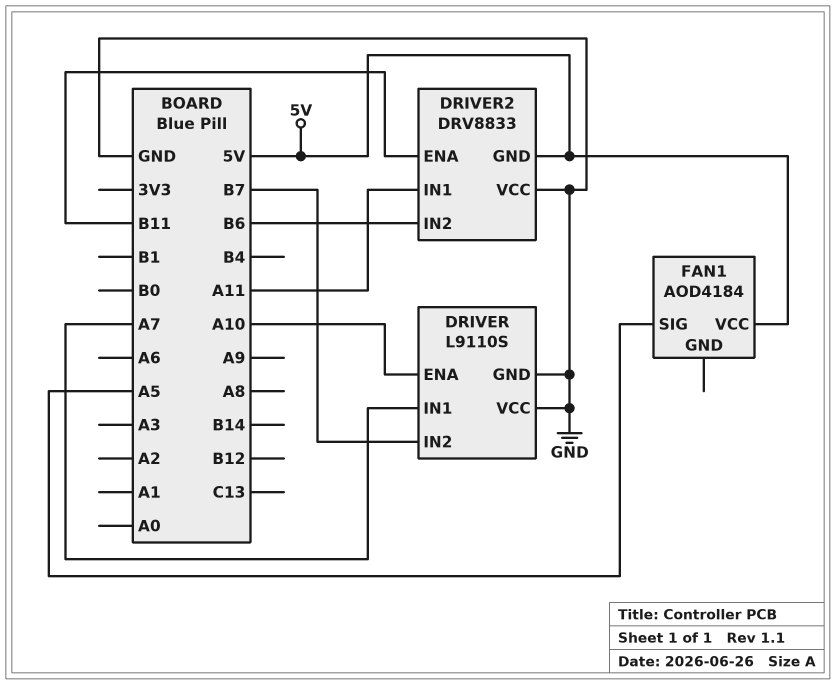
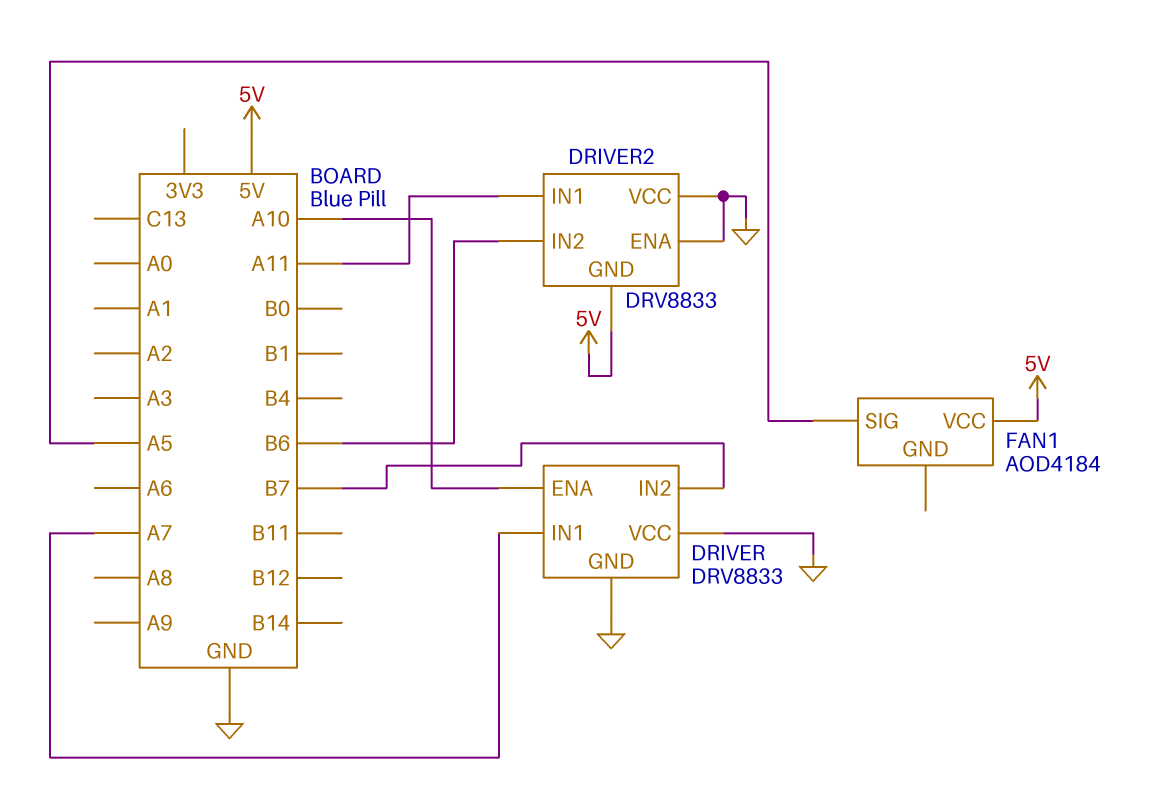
DRIVER: L9110S -> DRV8833
DRIVER2 pin ENA: B11 -> GND

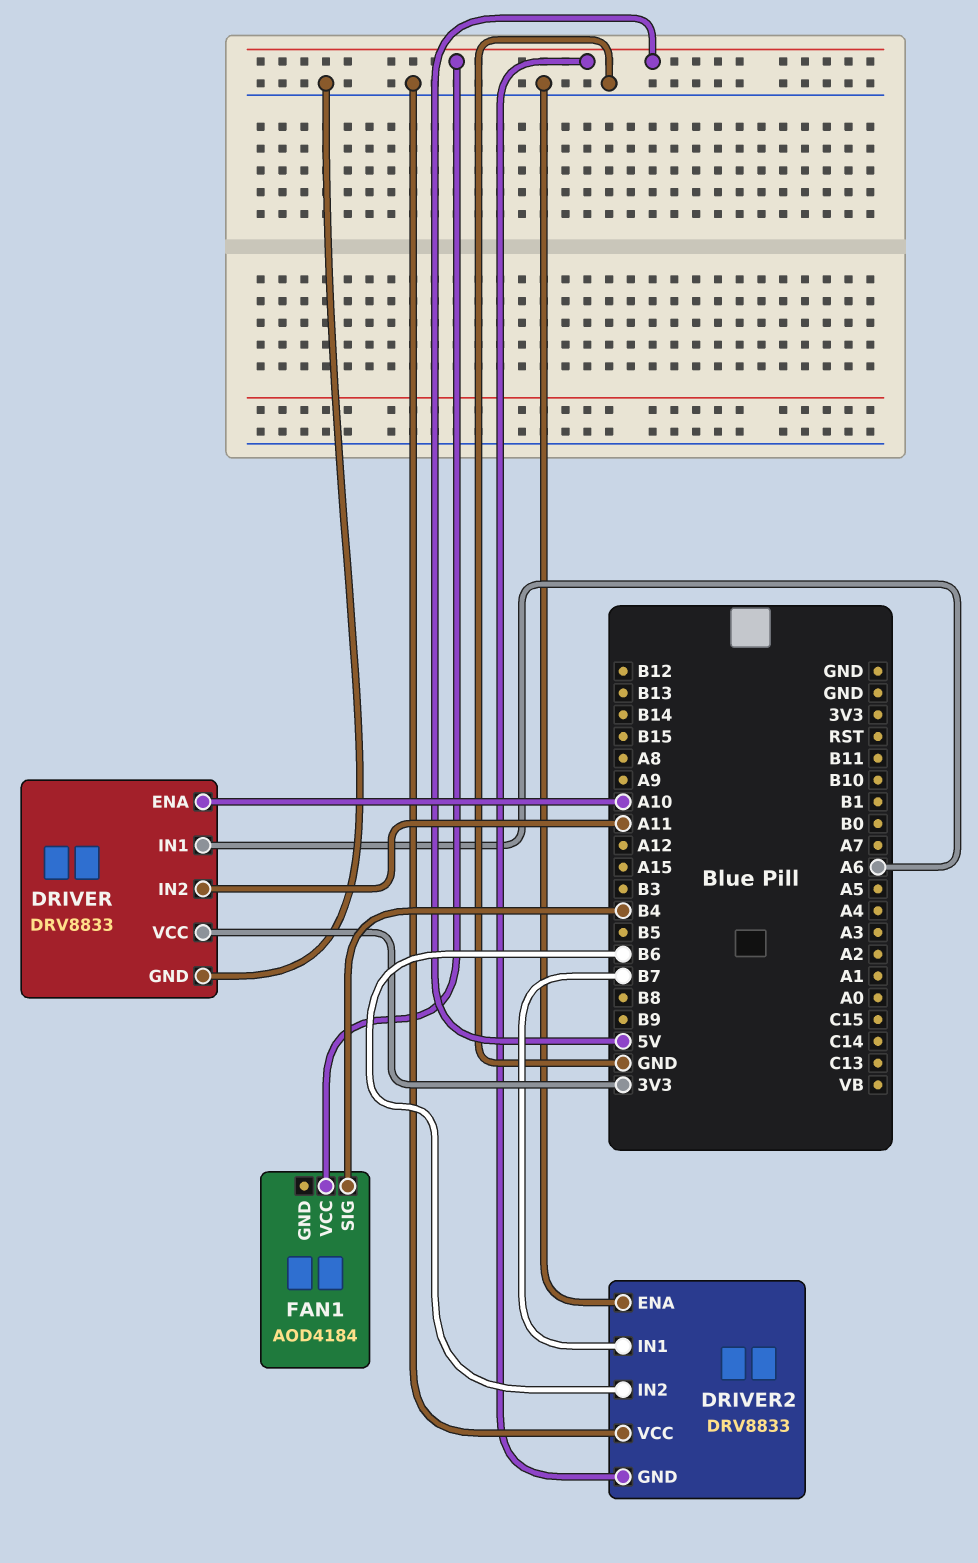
DRIVER pin IN1: A7 -> A6
DRIVER pin IN2: B7 -> A11
DRIVER pin VCC: GND -> 3V3
DRIVER2 pin IN1: A11 -> B7
FAN1 pin SIG: A5 -> B4

